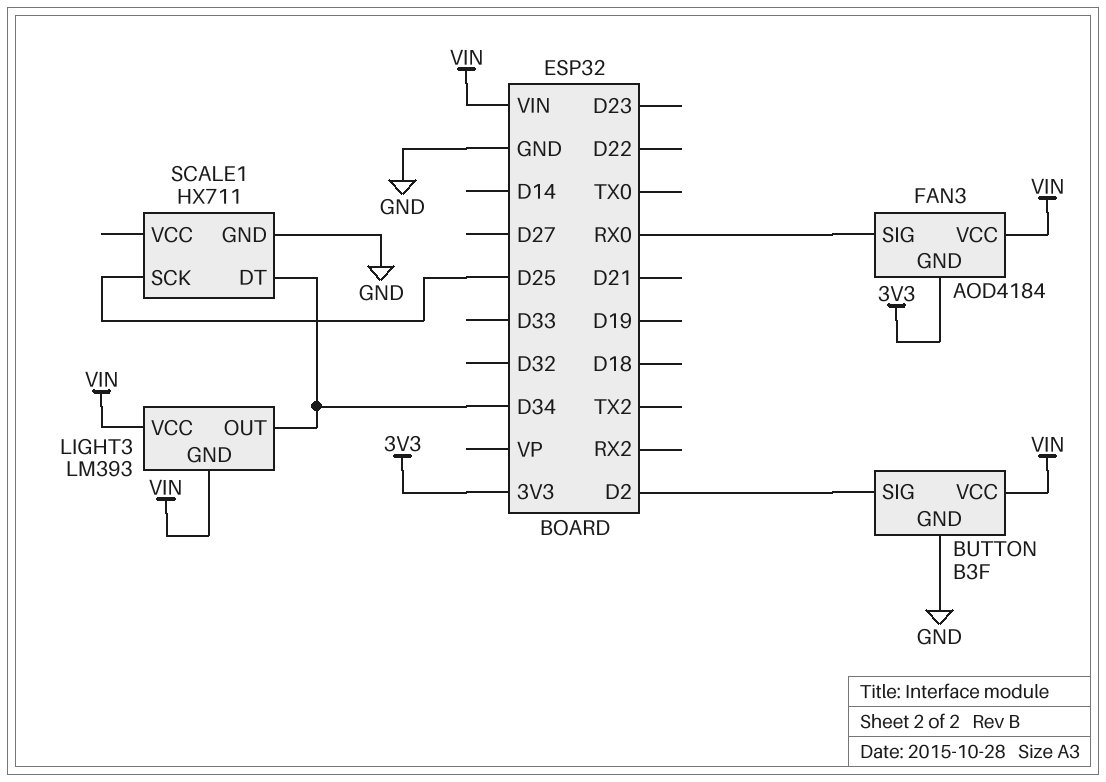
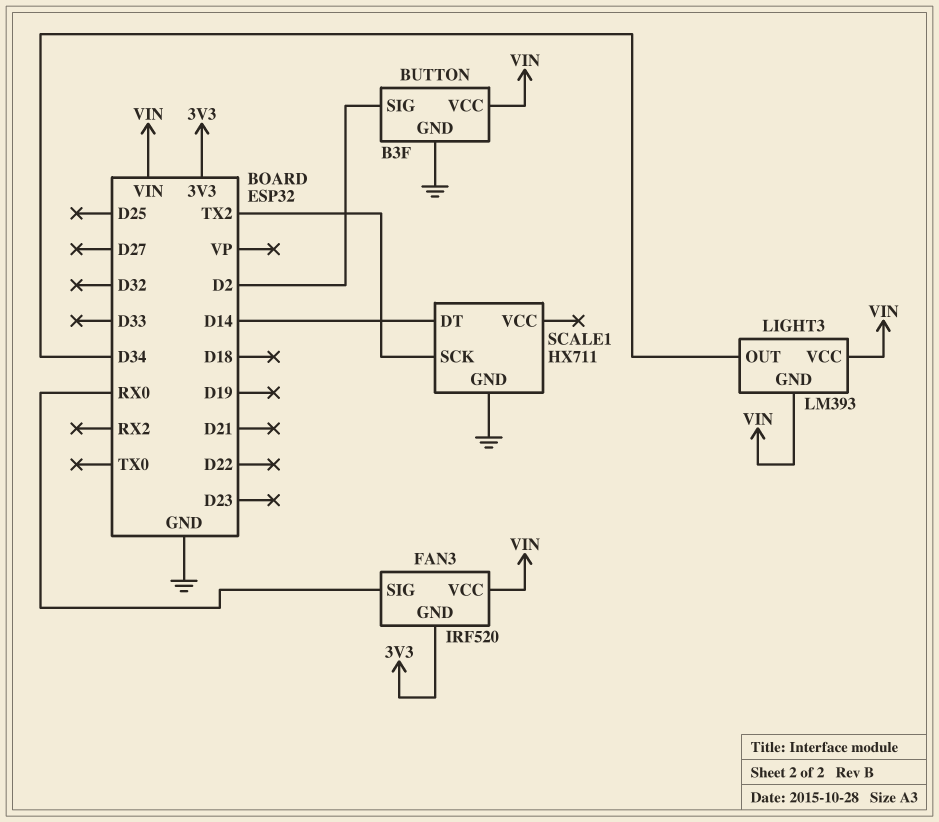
FAN3: AOD4184 -> IRF520
SCALE1 pin DT: D34 -> D14
SCALE1 pin SCK: D25 -> TX2

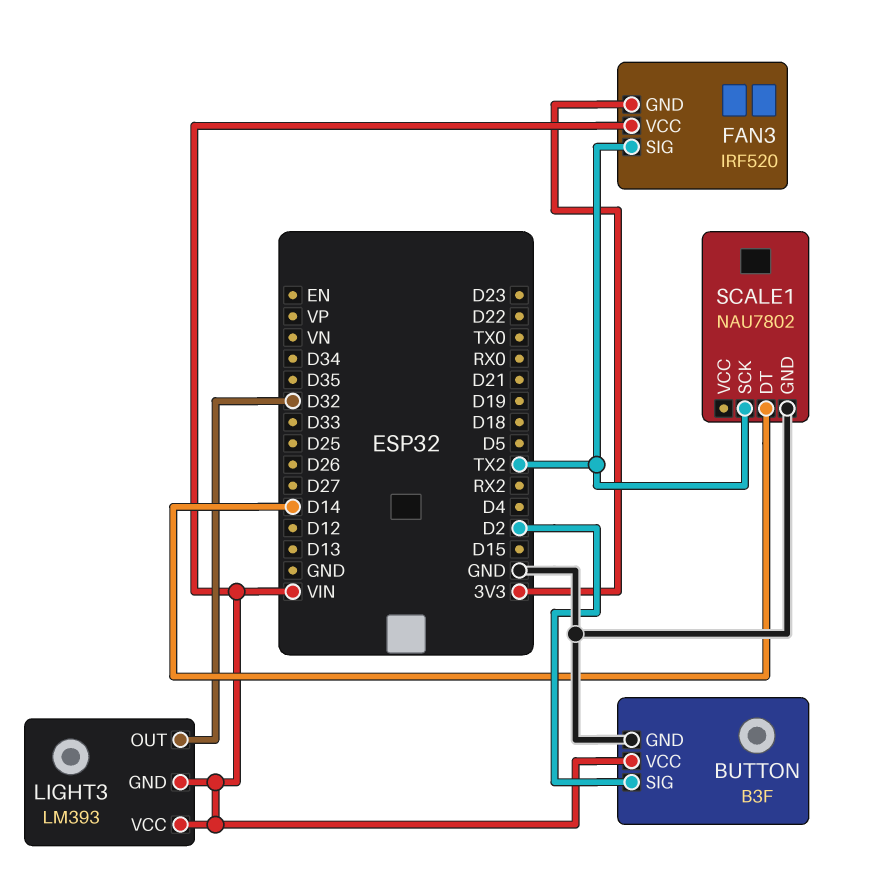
FAN3 pin SIG: RX0 -> TX2
LIGHT3 pin OUT: D34 -> D32
SCALE1: HX711 -> NAU7802

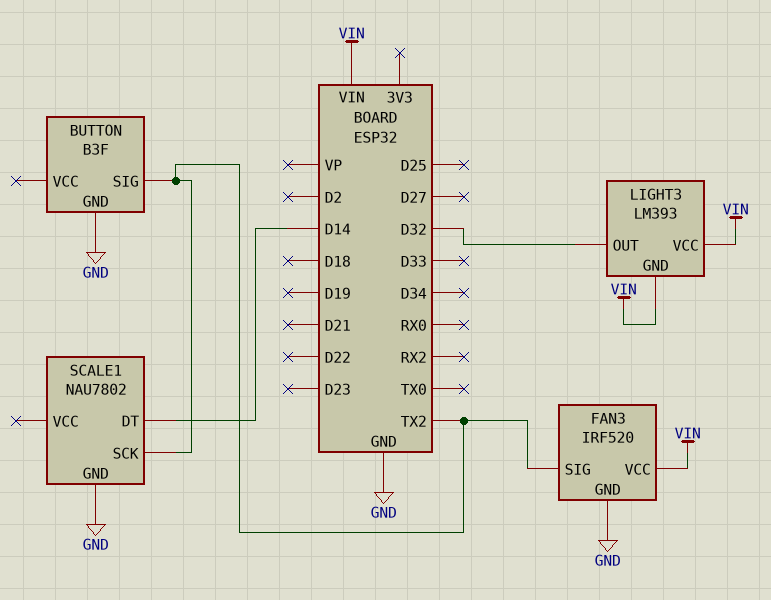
BUTTON pin SIG: D2 -> TX2
BUTTON pin VCC: VIN -> none
FAN3 pin GND: 3V3 -> GND

